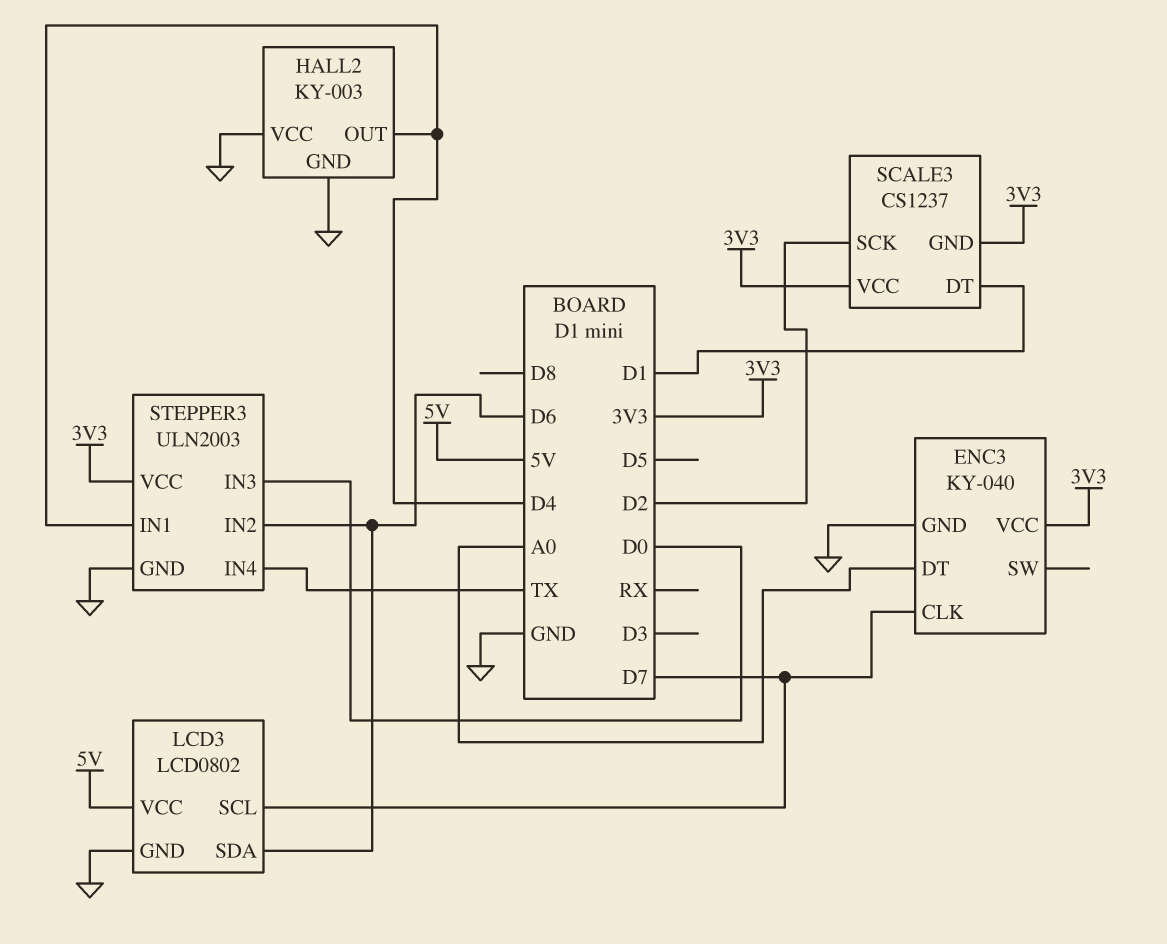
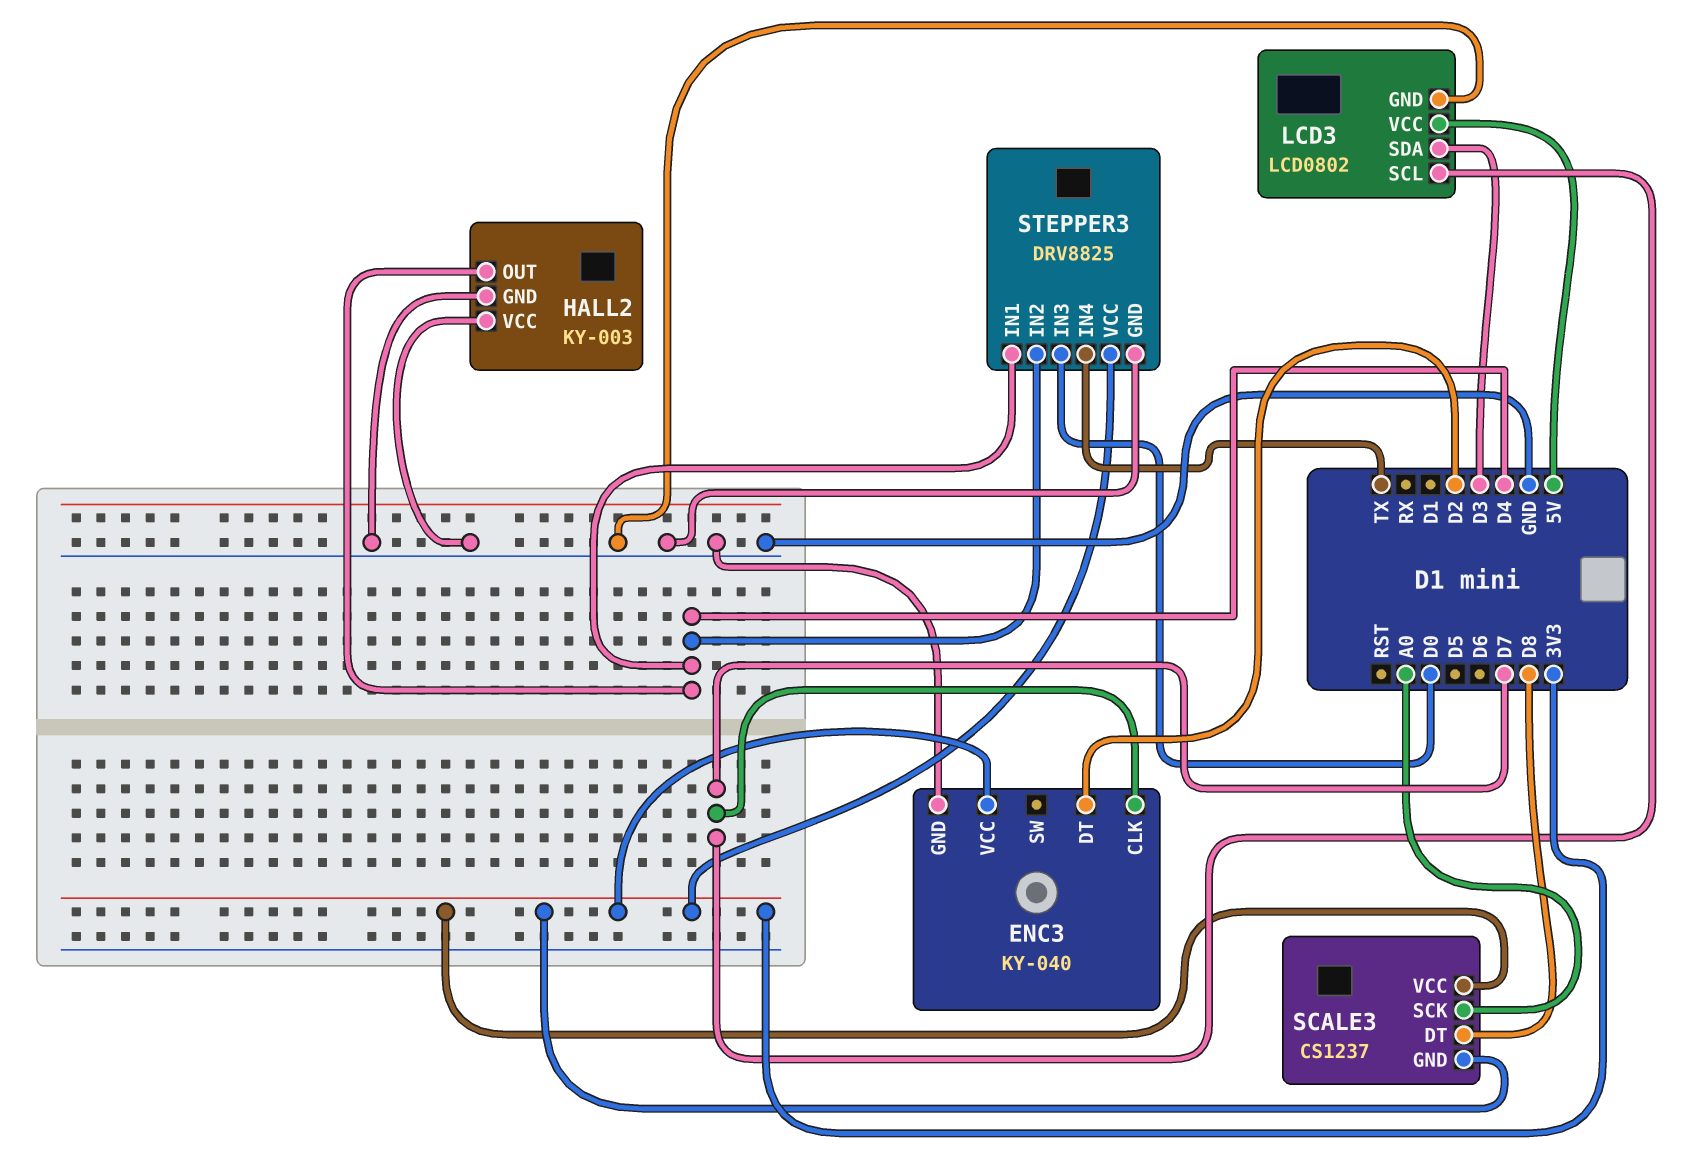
ENC3 pin DT: A0 -> D2
LCD3 pin SDA: D6 -> D3
SCALE3 pin DT: D1 -> D8
SCALE3 pin SCK: D2 -> A0
STEPPER3: ULN2003 -> DRV8825
STEPPER3 pin IN2: D6 -> D4

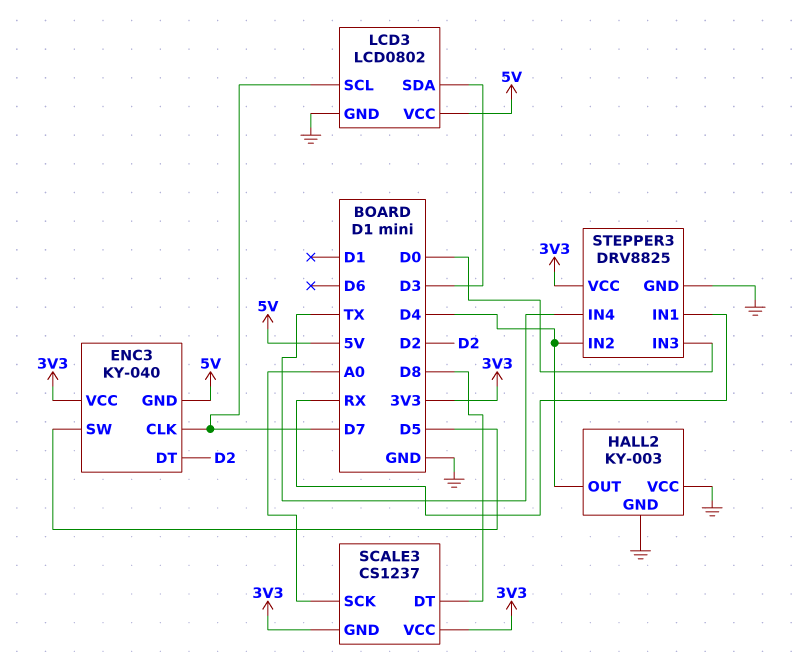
ENC3 pin GND: GND -> 5V
ENC3 pin SW: none -> D5
STEPPER3 pin IN1: D4 -> RX

